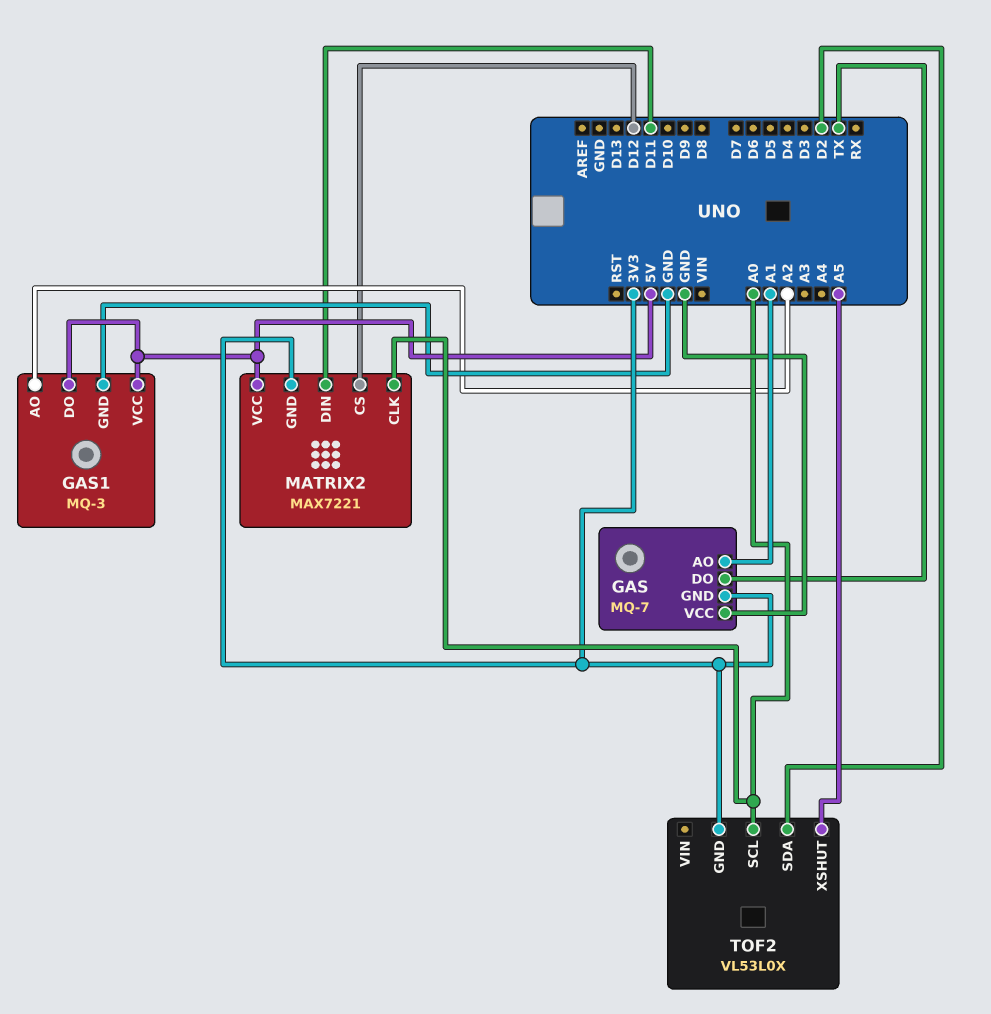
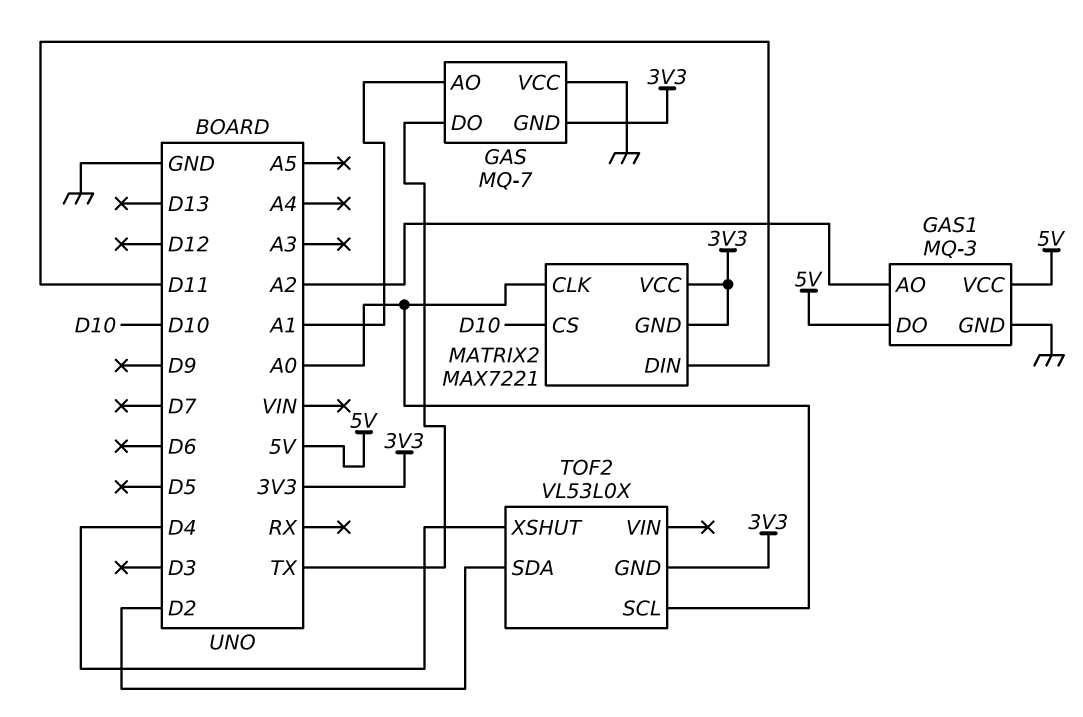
MATRIX2 pin CS: D12 -> D10
MATRIX2 pin VCC: 5V -> 3V3
TOF2 pin XSHUT: A5 -> D4

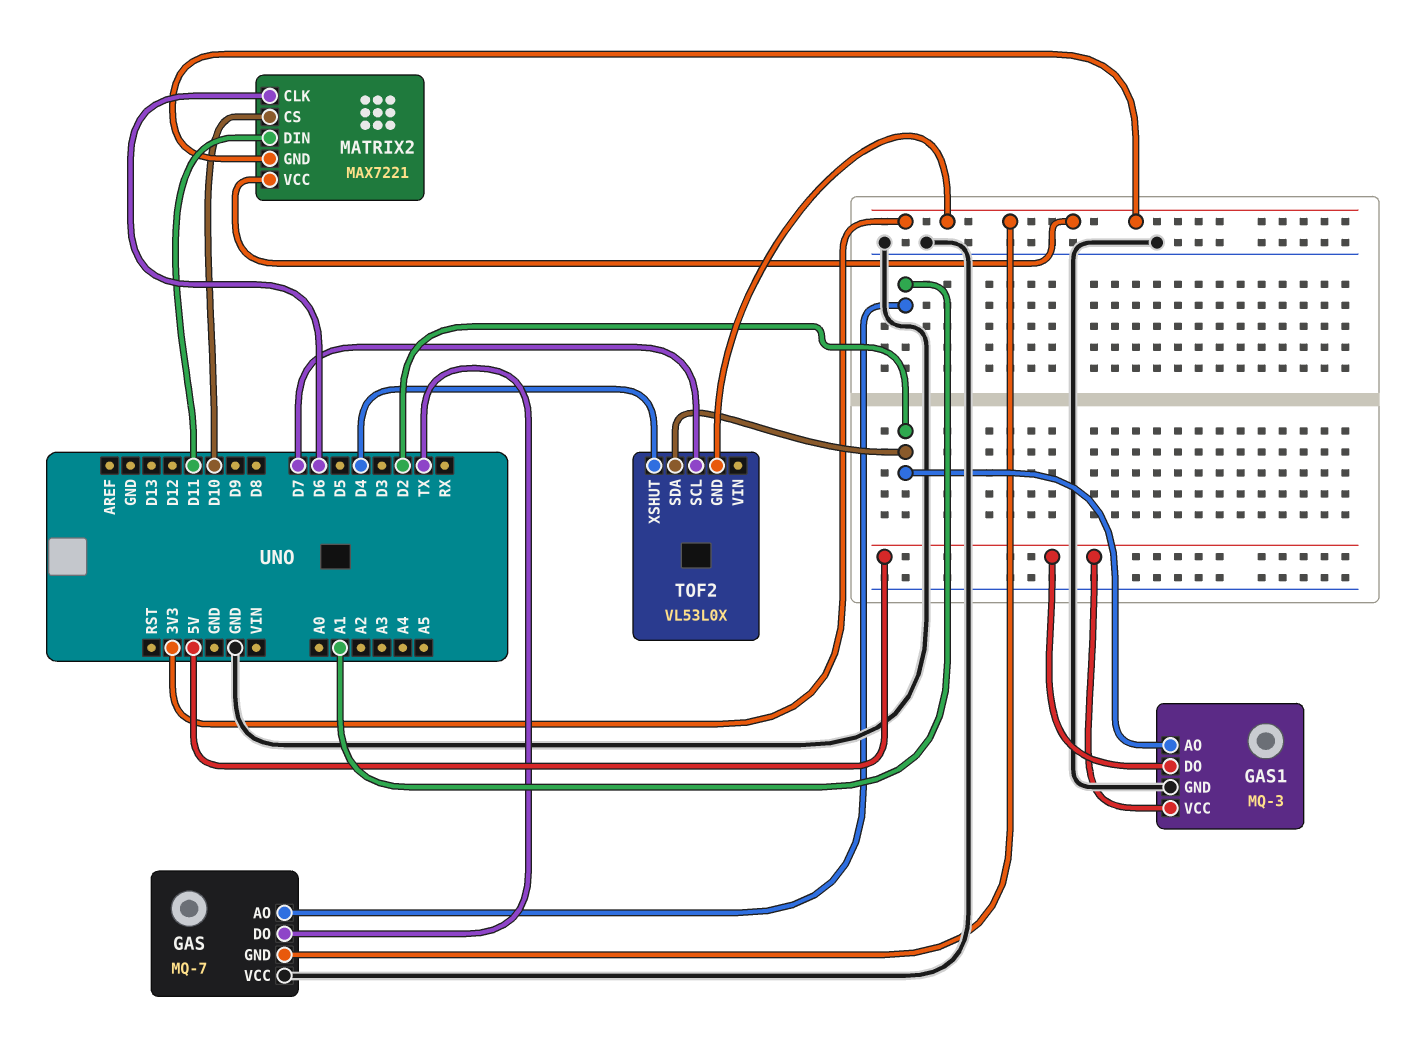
GAS1 pin AO: A2 -> D2
MATRIX2 pin CLK: A0 -> D6
TOF2 pin SCL: A0 -> D7

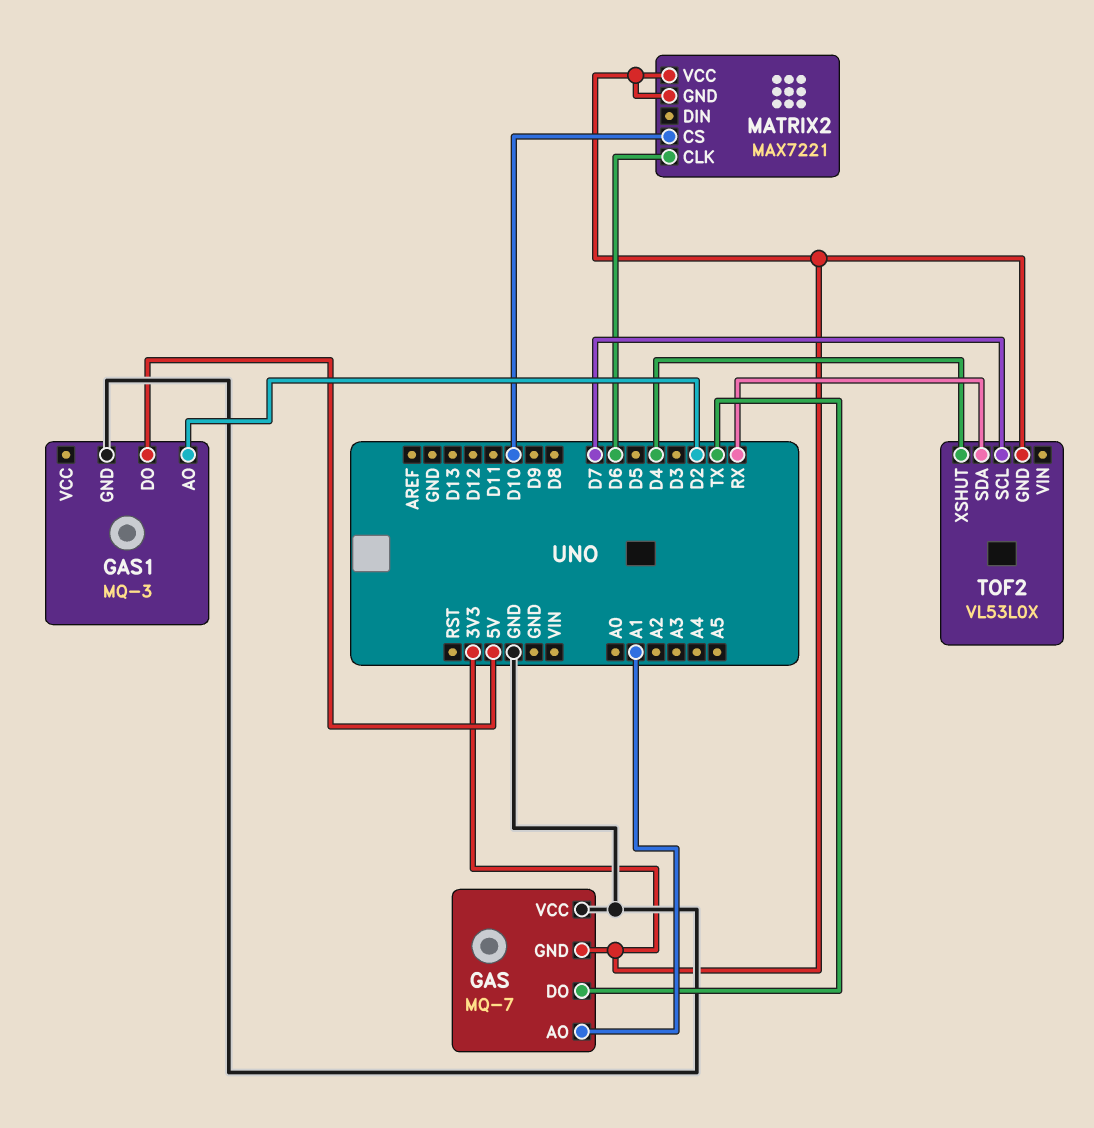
GAS1 pin VCC: 5V -> none
MATRIX2 pin DIN: D11 -> none
TOF2 pin SDA: D2 -> RX

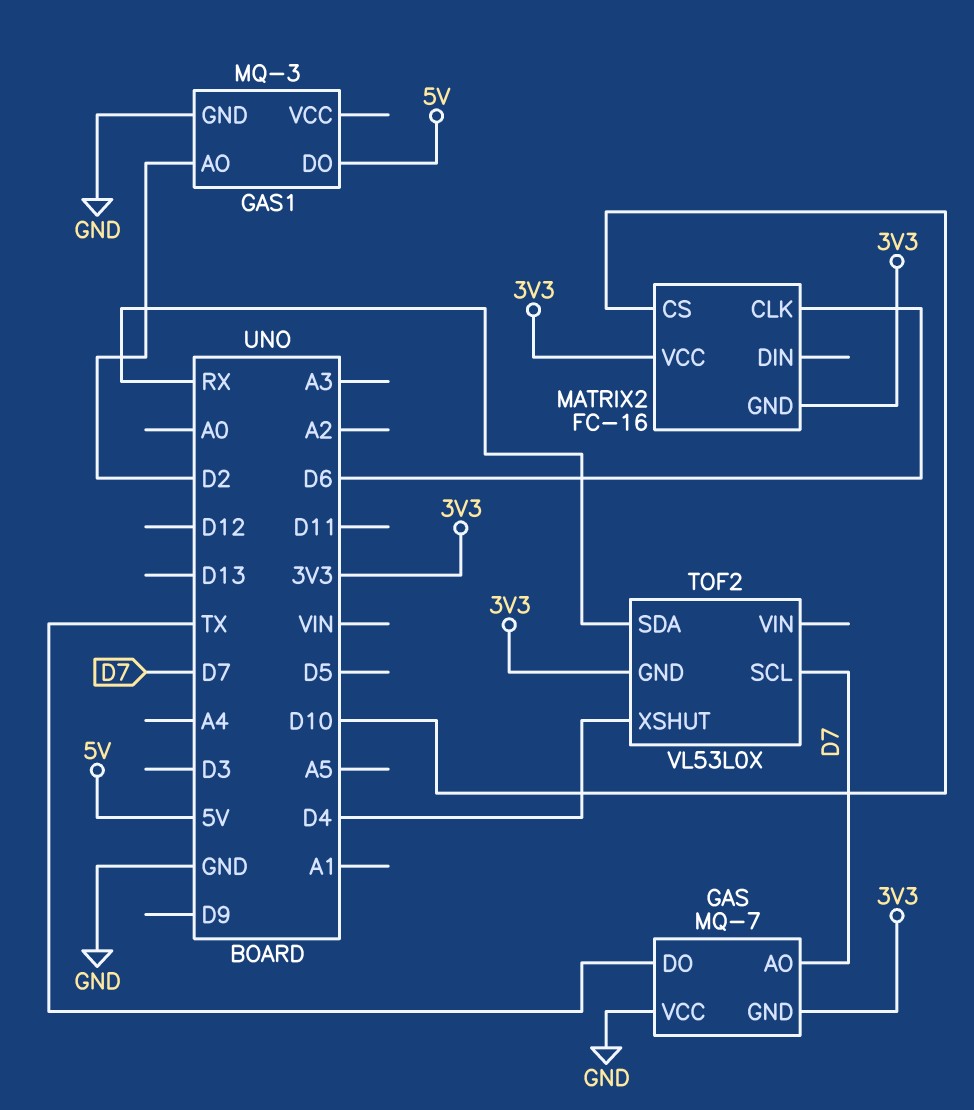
GAS pin AO: A1 -> D7
MATRIX2: MAX7221 -> FC-16

